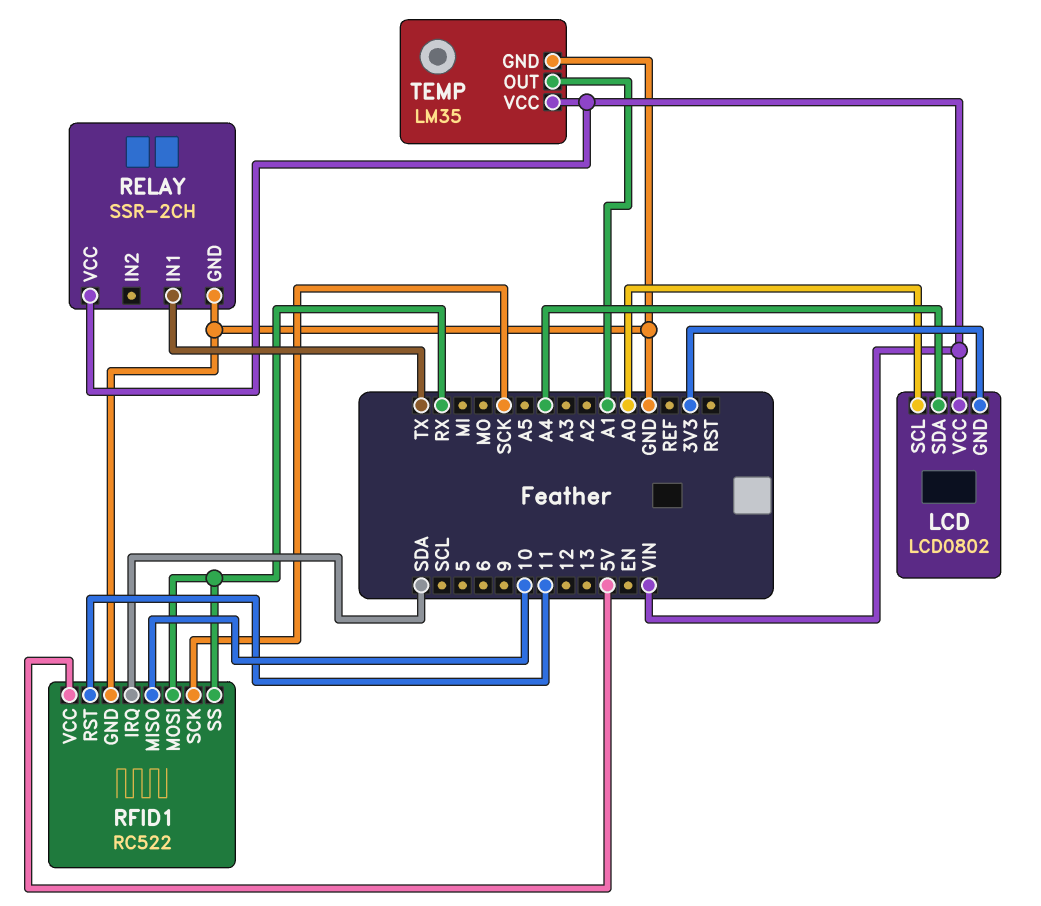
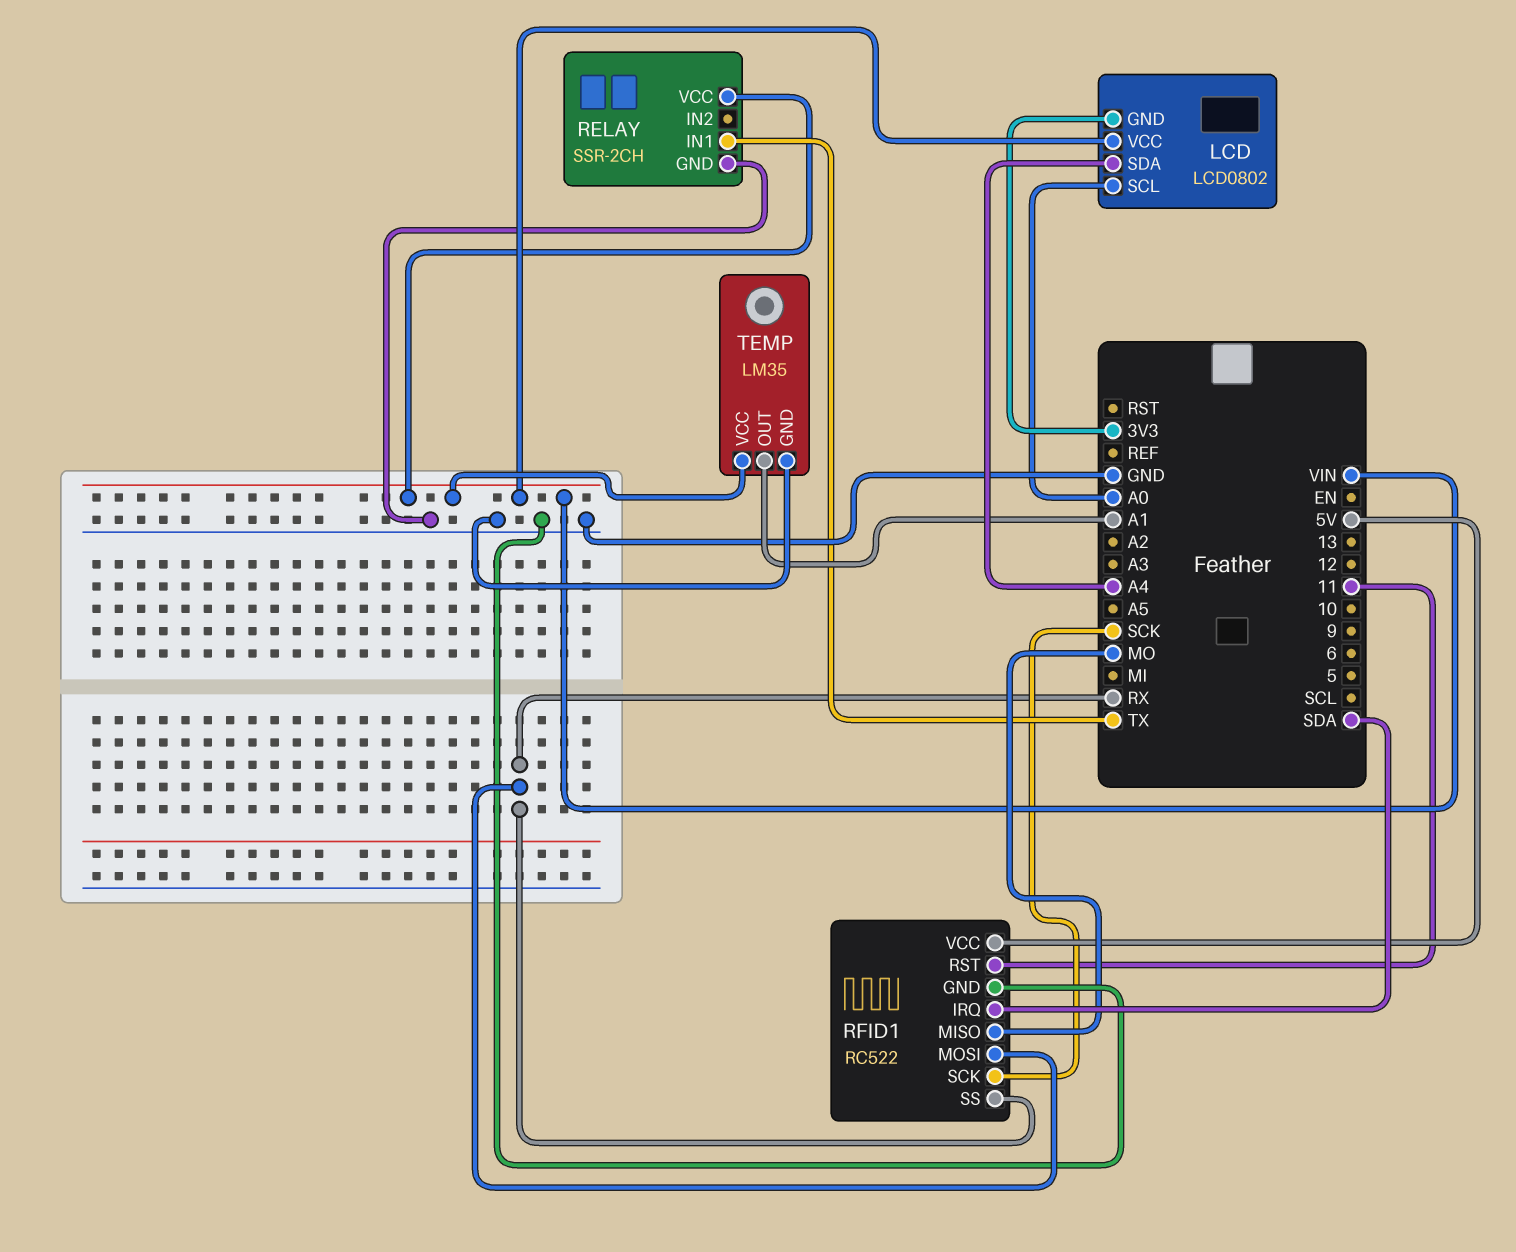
RFID1 pin MISO: 10 -> MO

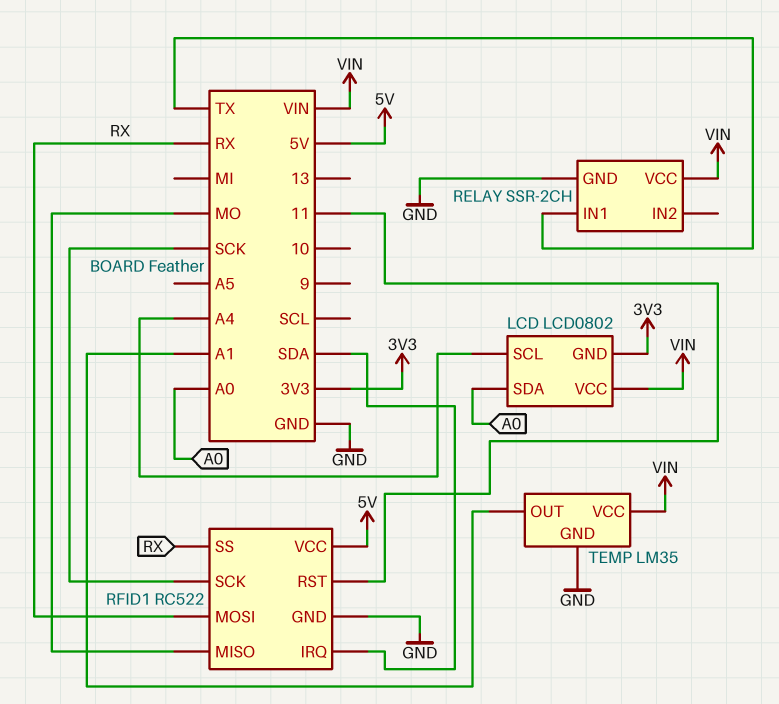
LCD pin SCL: A0 -> A4
LCD pin SDA: A4 -> A0

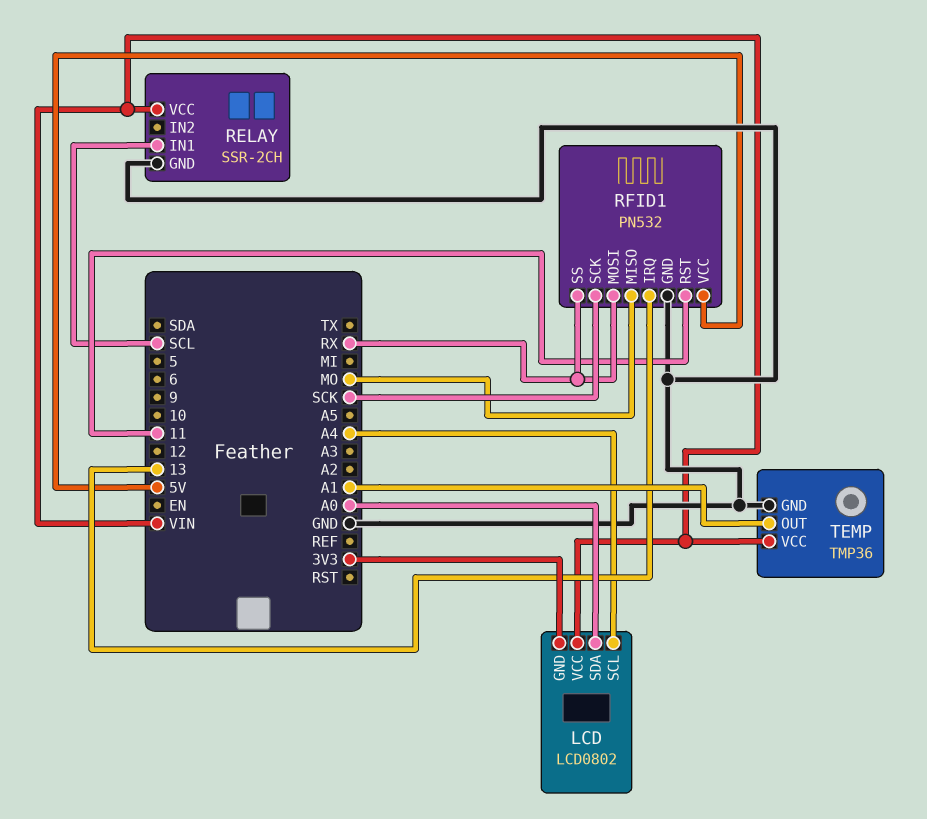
RELAY pin IN1: TX -> SCL
RFID1: RC522 -> PN532
RFID1 pin IRQ: SDA -> 13
TEMP: LM35 -> TMP36

